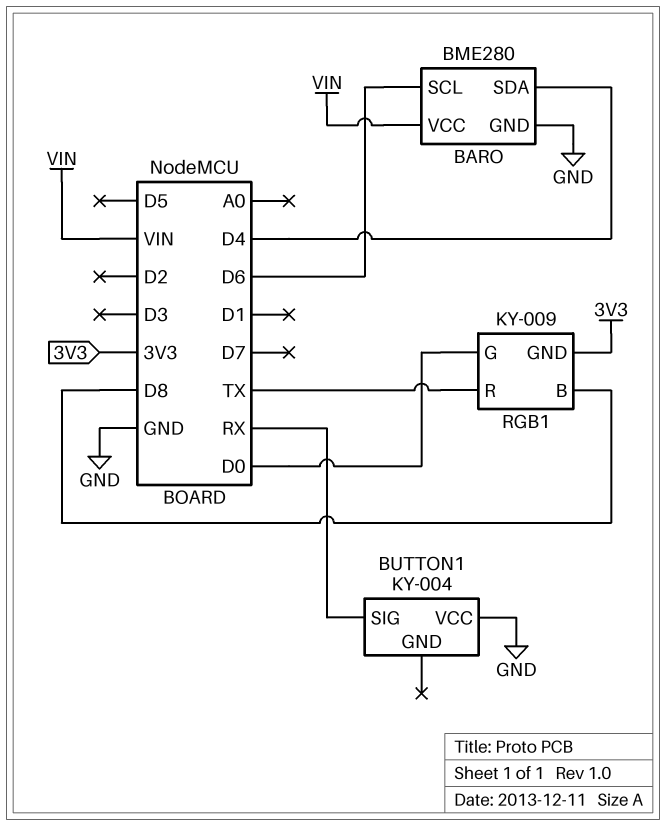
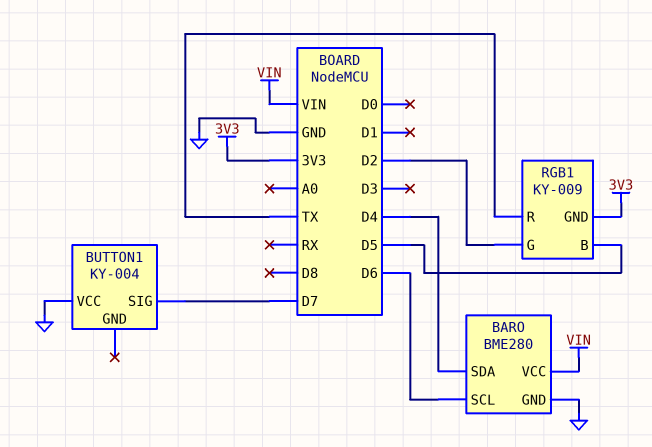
BUTTON1 pin SIG: RX -> D7
RGB1 pin B: D8 -> D5
RGB1 pin G: D0 -> D2

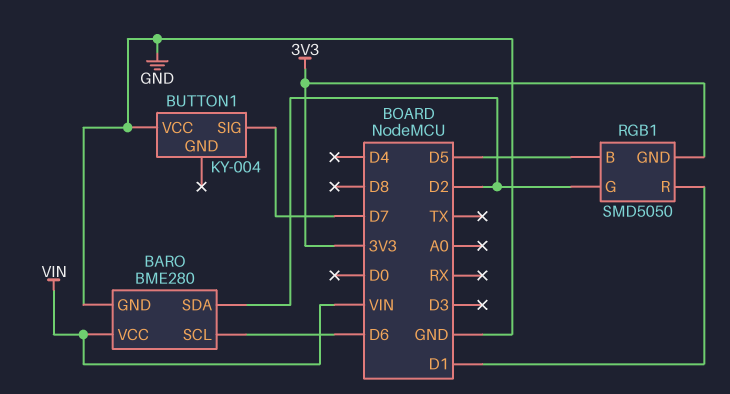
BARO pin SDA: D4 -> D2
RGB1: KY-009 -> SMD5050
RGB1 pin R: TX -> D1

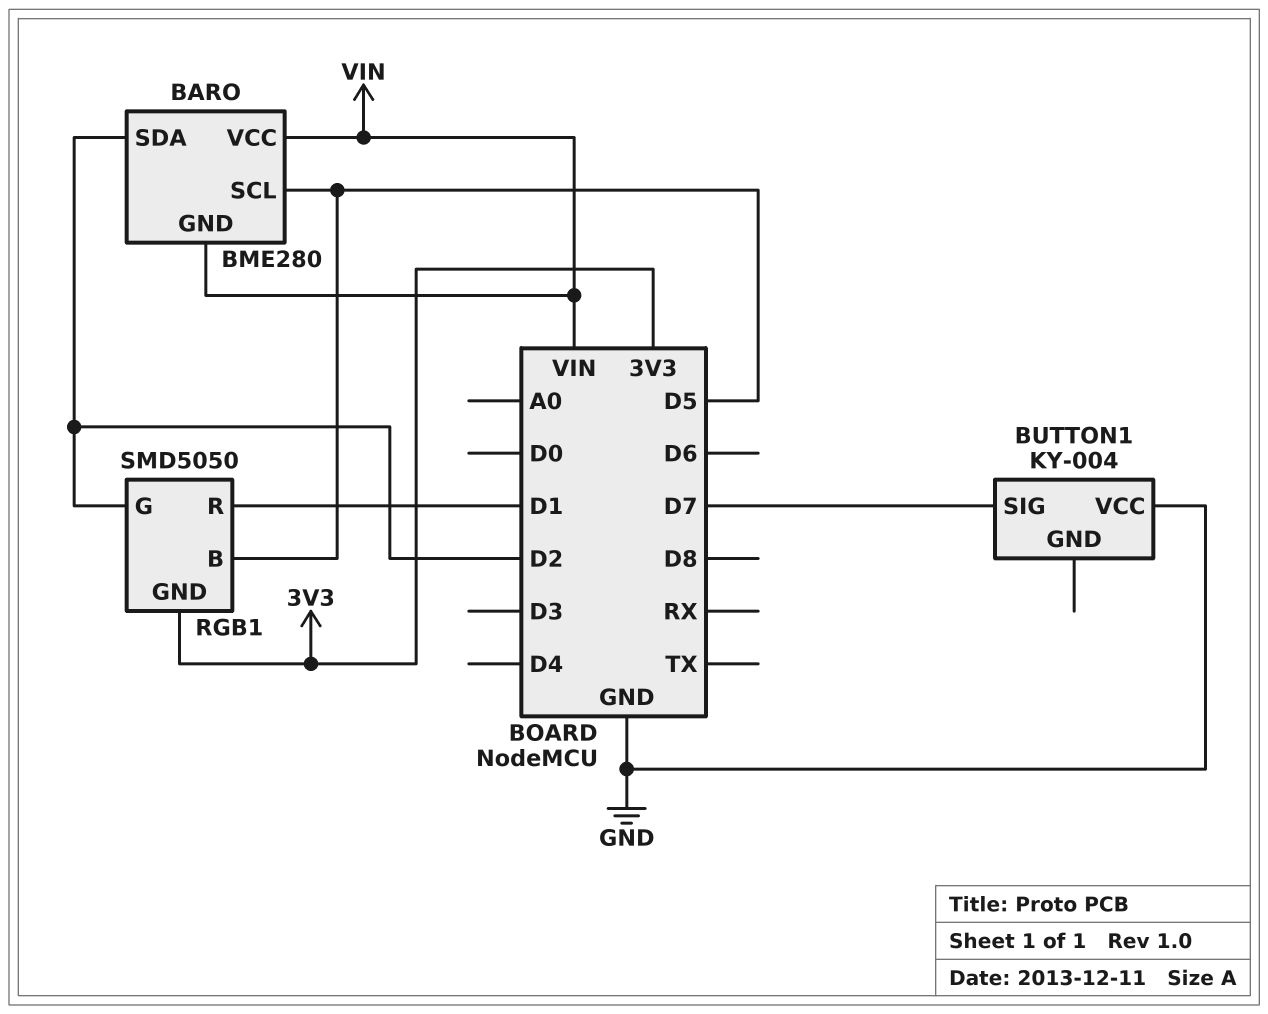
BARO pin GND: GND -> VIN
BARO pin SCL: D6 -> D5

